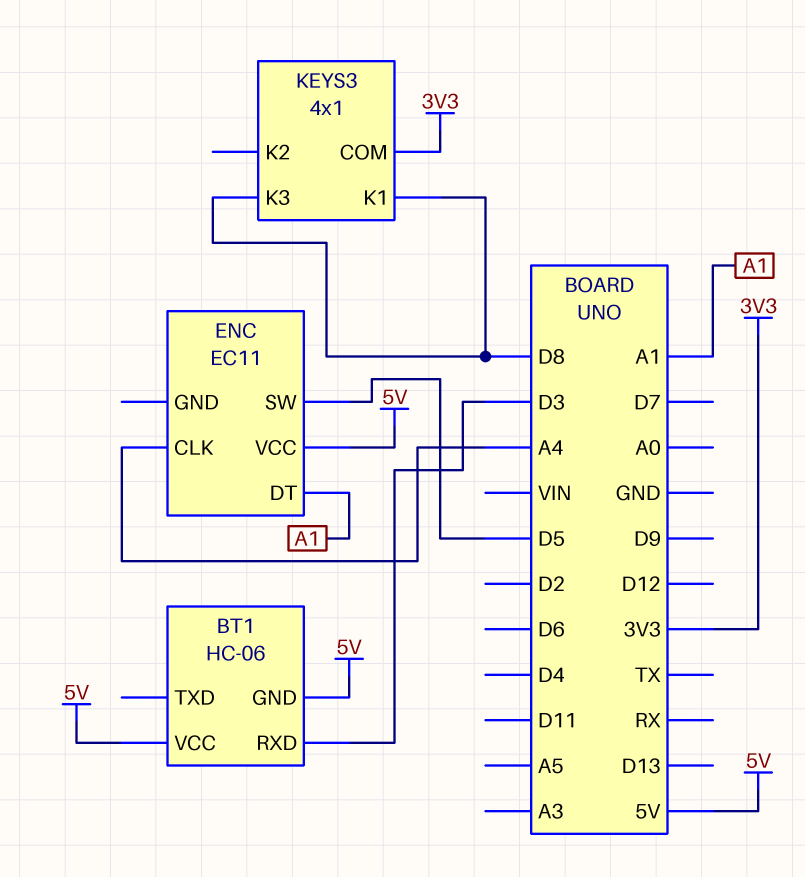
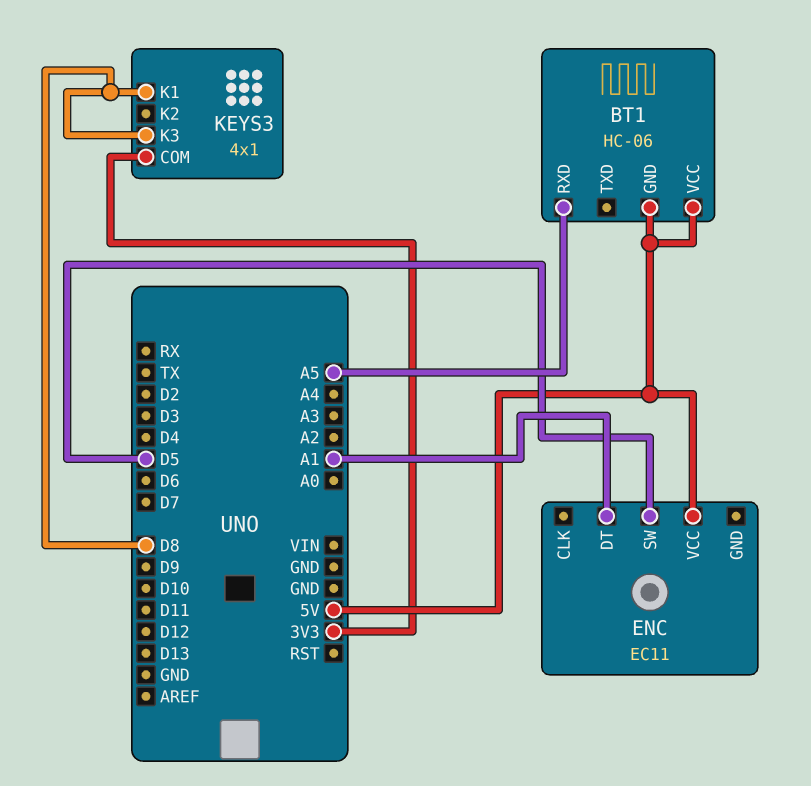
BT1 pin RXD: D3 -> A5
ENC pin CLK: A4 -> none

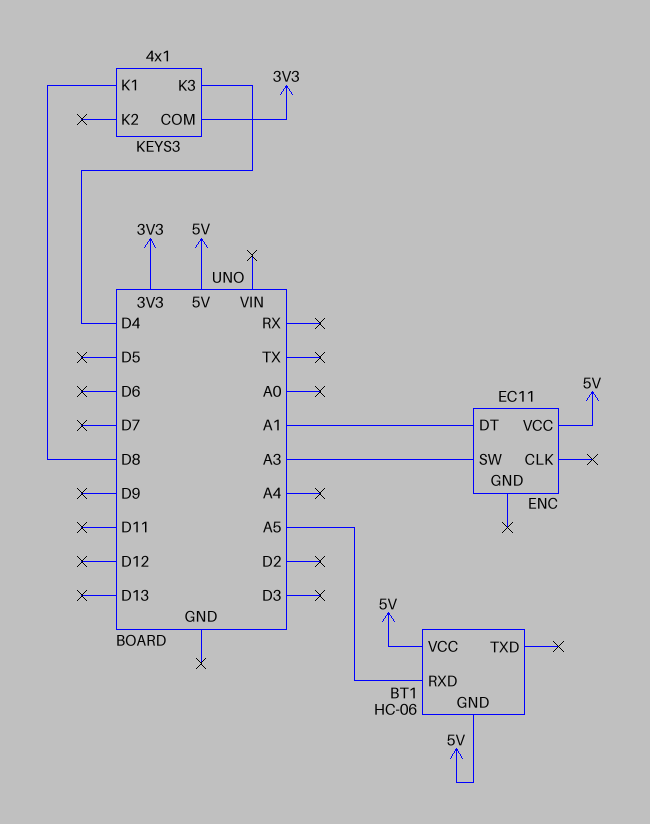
ENC pin SW: D5 -> A3
KEYS3 pin K3: D8 -> D4

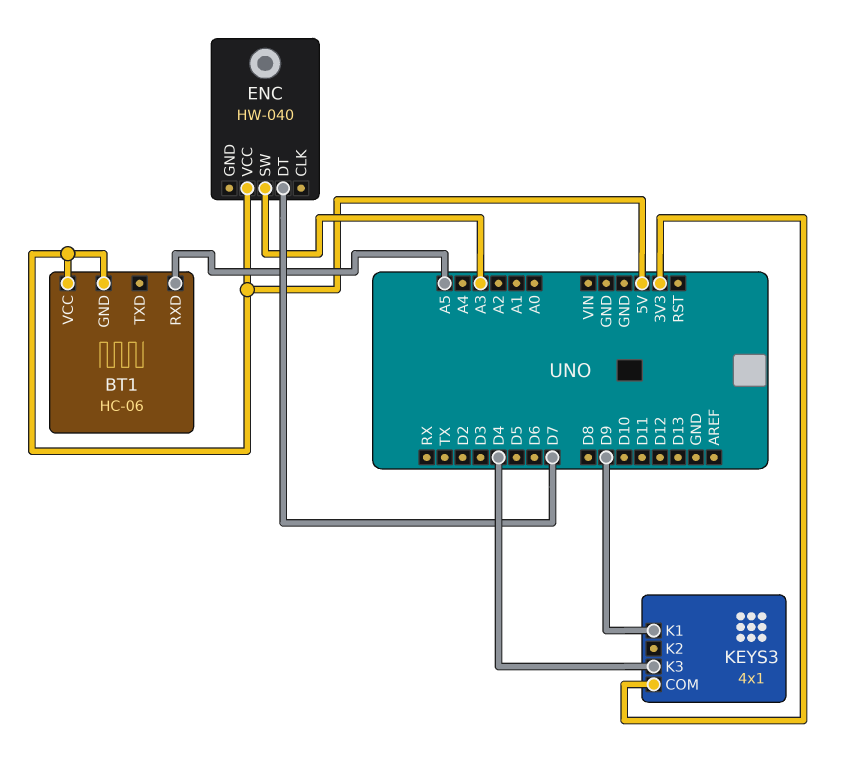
ENC: EC11 -> HW-040
ENC pin DT: A1 -> D7
KEYS3 pin K1: D8 -> D9

